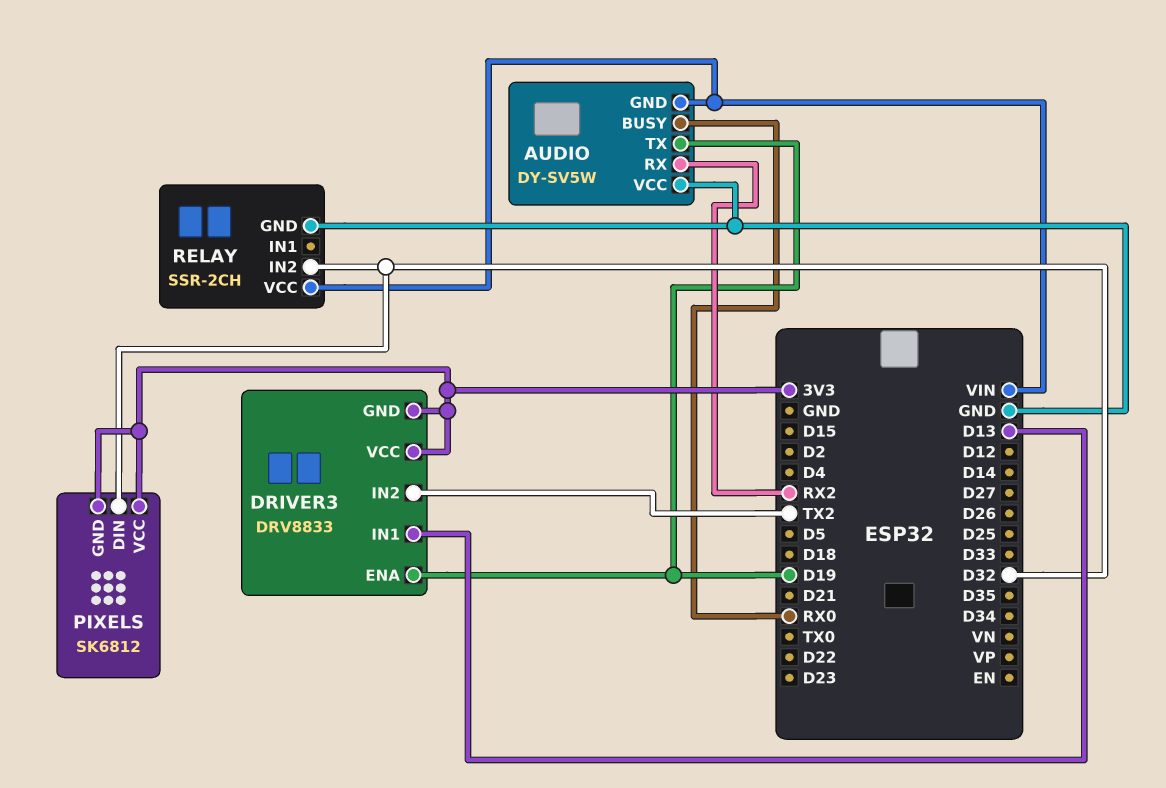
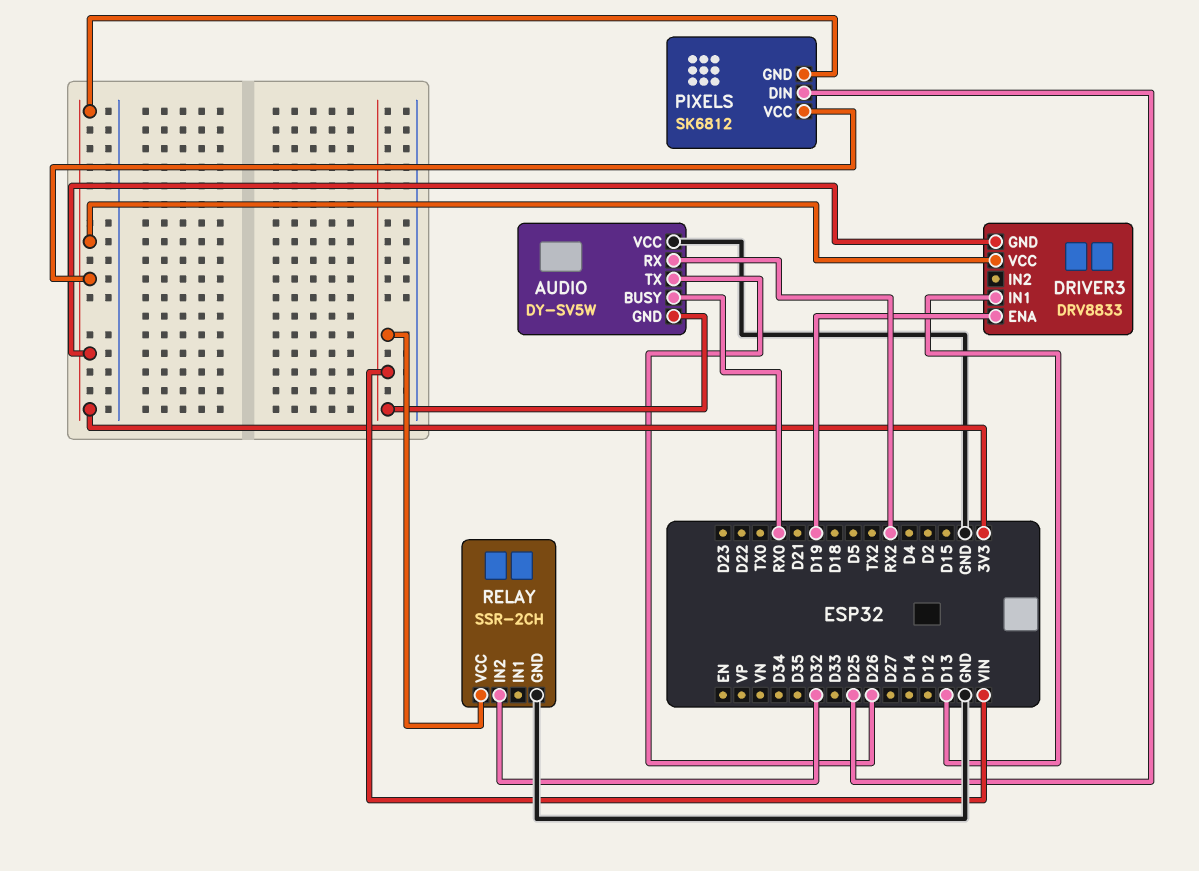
AUDIO pin TX: D19 -> D26
DRIVER3 pin IN2: TX2 -> none
PIXELS pin DIN: D32 -> D25

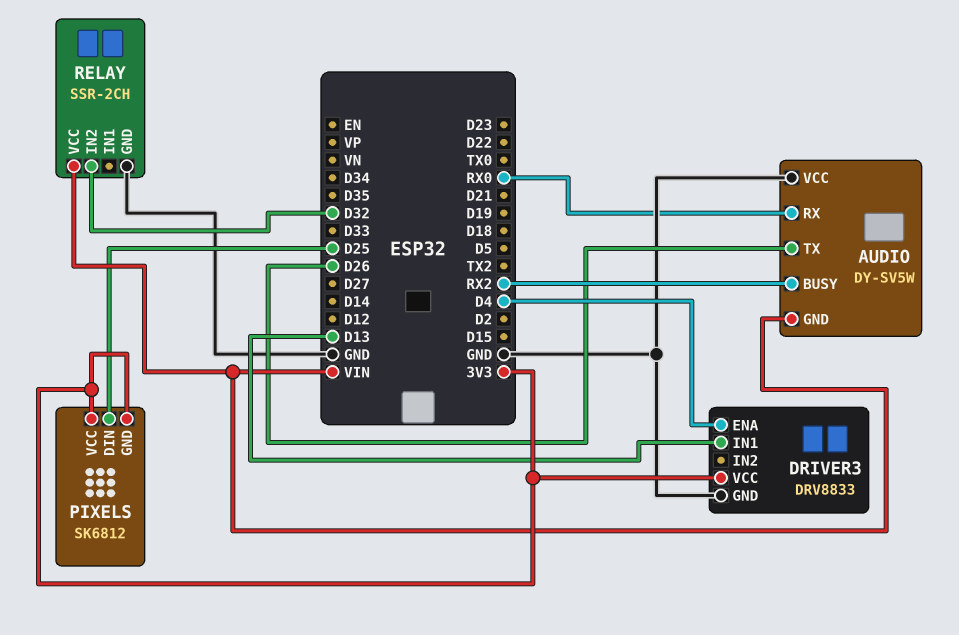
AUDIO pin BUSY: RX0 -> RX2
AUDIO pin RX: RX2 -> RX0
DRIVER3 pin ENA: D19 -> D4
DRIVER3 pin GND: 3V3 -> GND

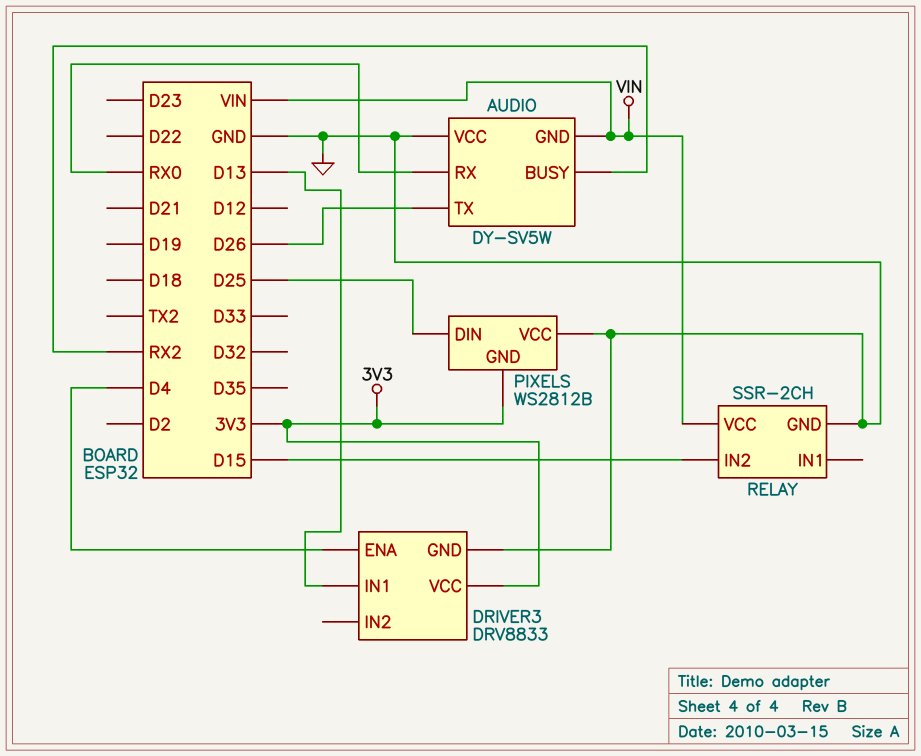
PIXELS: SK6812 -> WS2812B
PIXELS pin VCC: 3V3 -> GND
RELAY pin IN2: D32 -> D15

